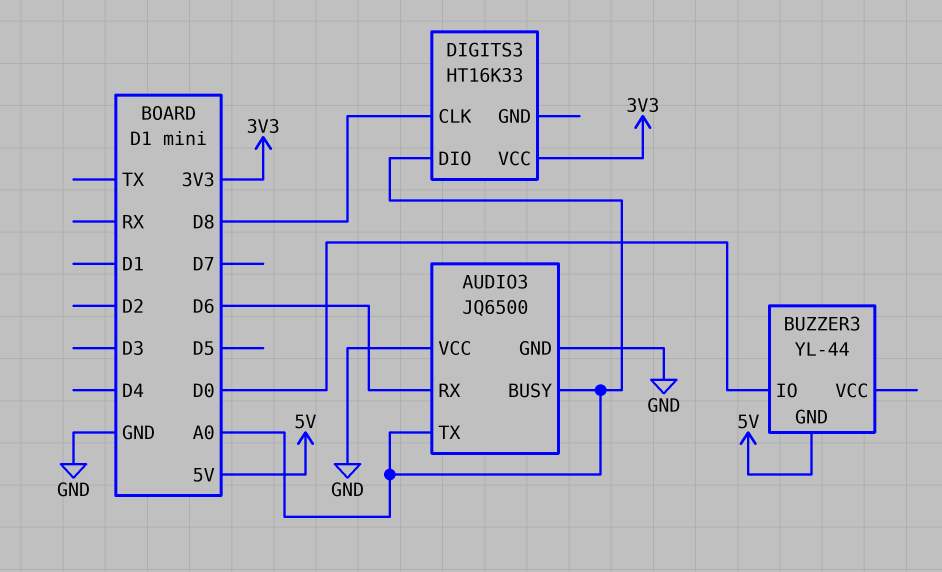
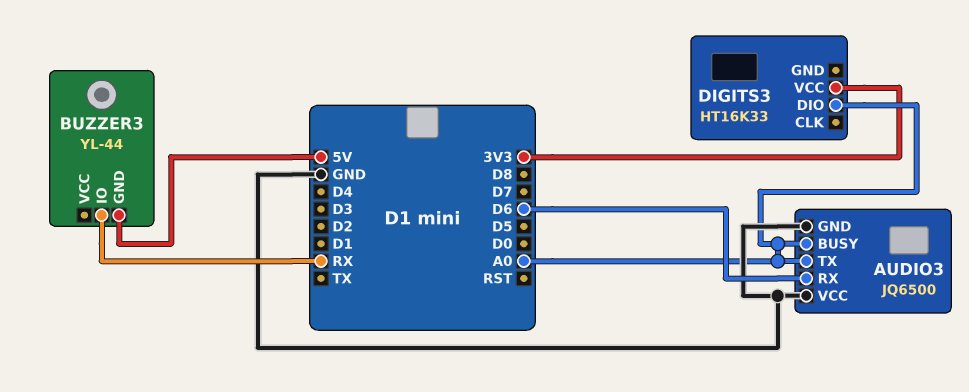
BUZZER3 pin IO: D0 -> RX
DIGITS3 pin CLK: D8 -> none

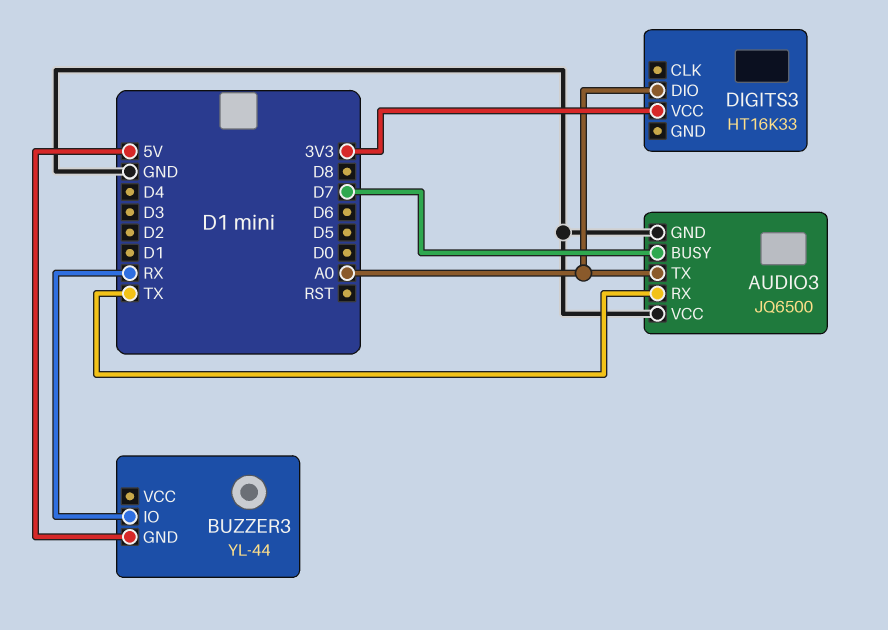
AUDIO3 pin BUSY: A0 -> D7
AUDIO3 pin RX: D6 -> TX

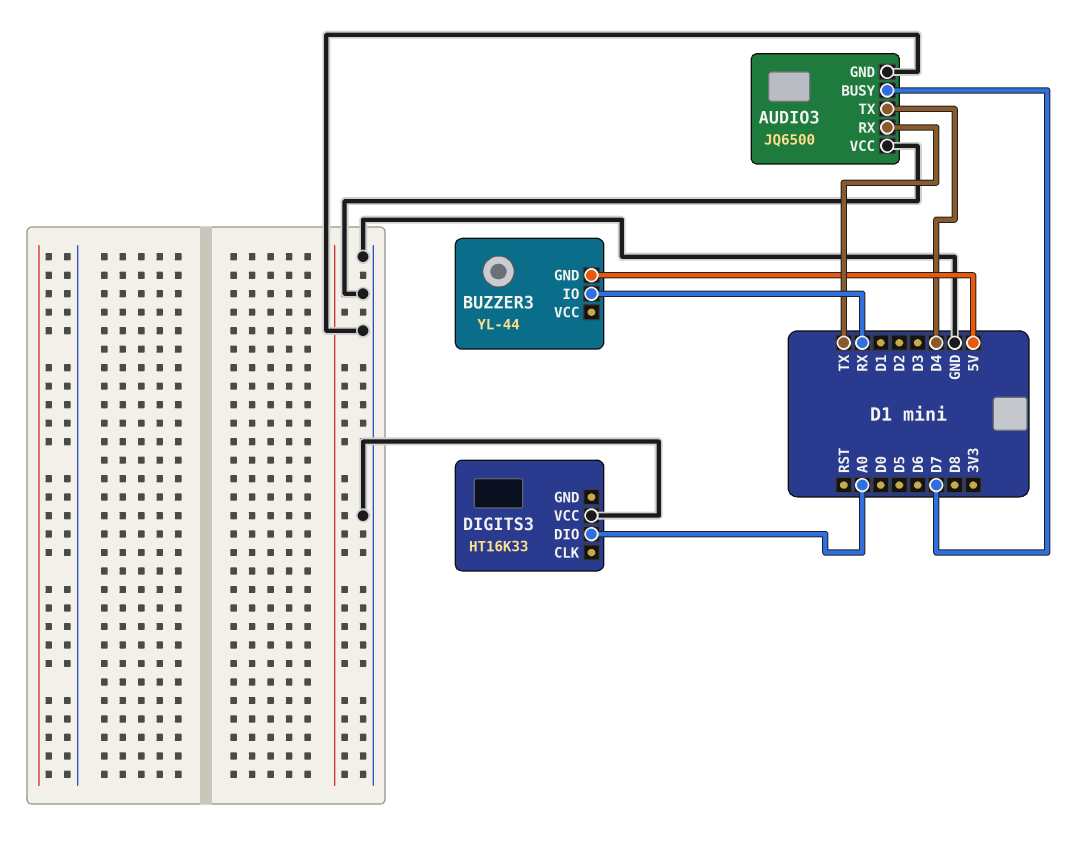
AUDIO3 pin TX: A0 -> D4
DIGITS3 pin VCC: 3V3 -> GND

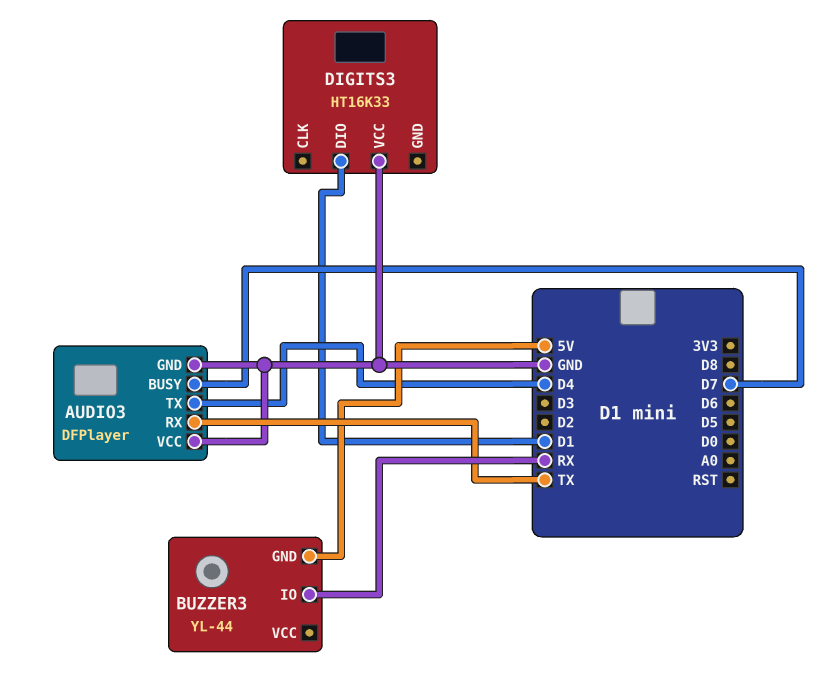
AUDIO3: JQ6500 -> DFPlayer
DIGITS3 pin DIO: A0 -> D1

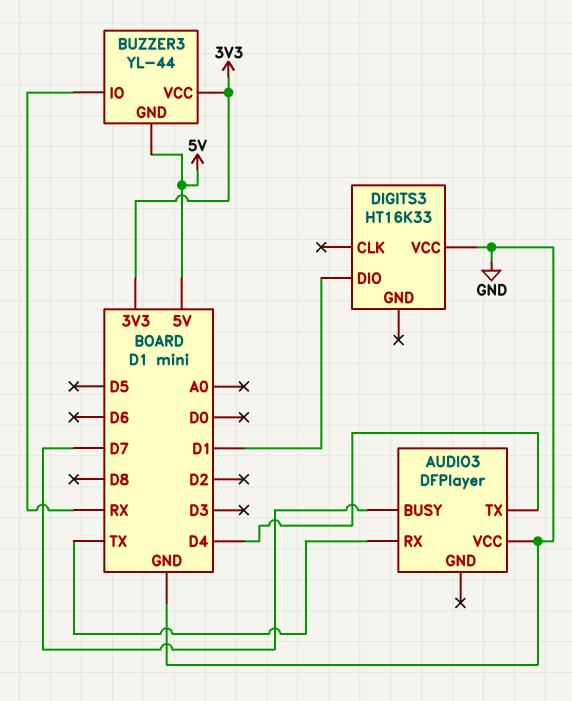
AUDIO3 pin GND: GND -> none
BUZZER3 pin VCC: none -> 3V3

